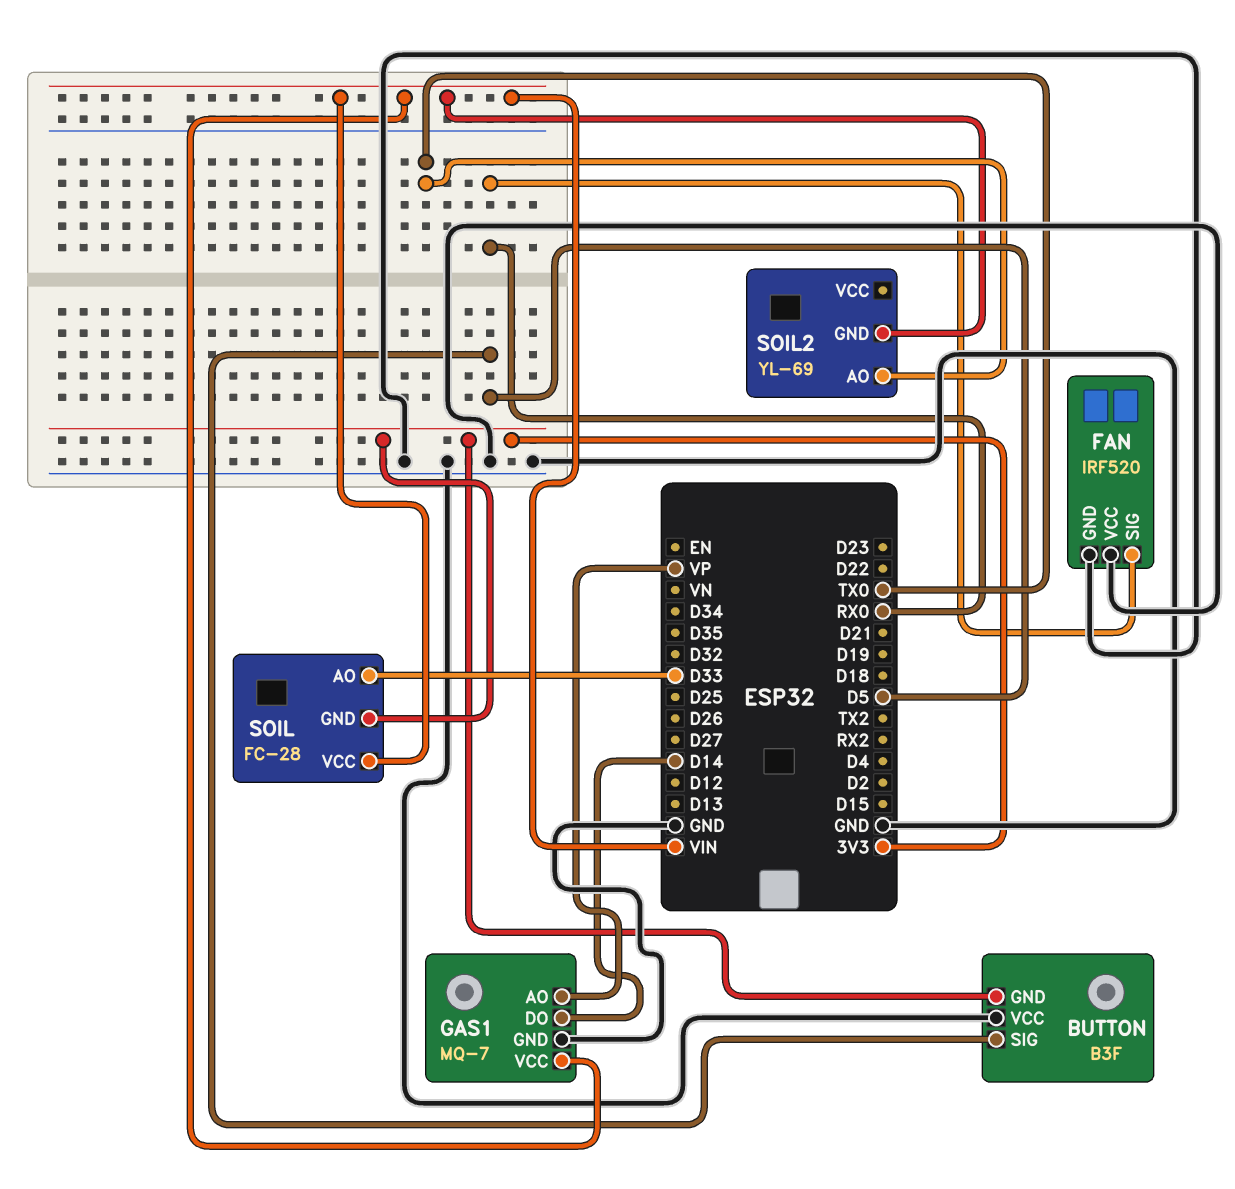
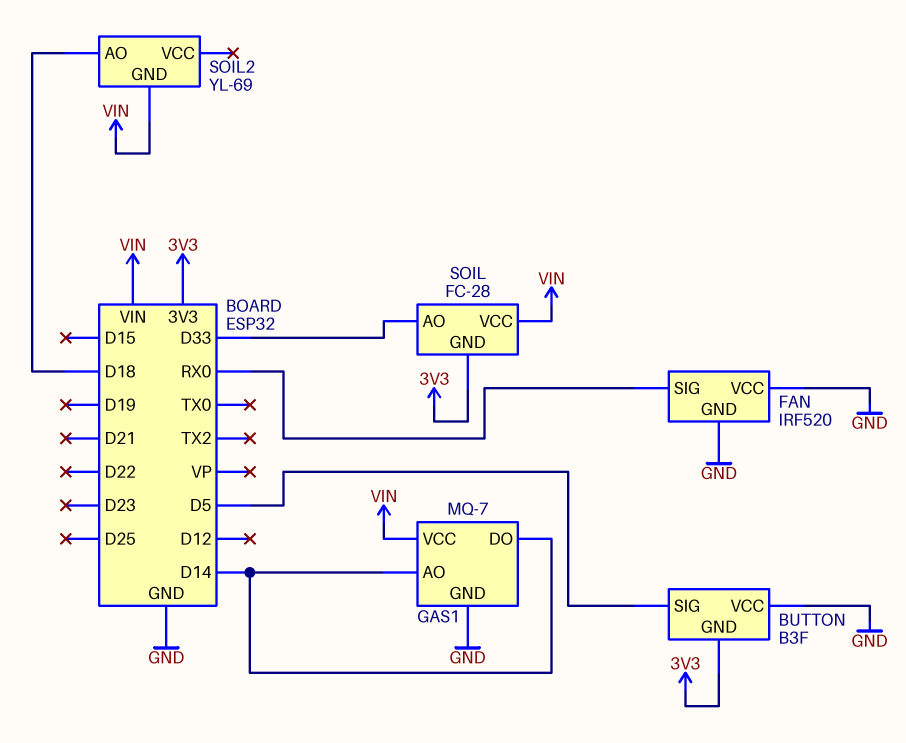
GAS1 pin AO: VP -> D14
SOIL2 pin AO: TX0 -> D18

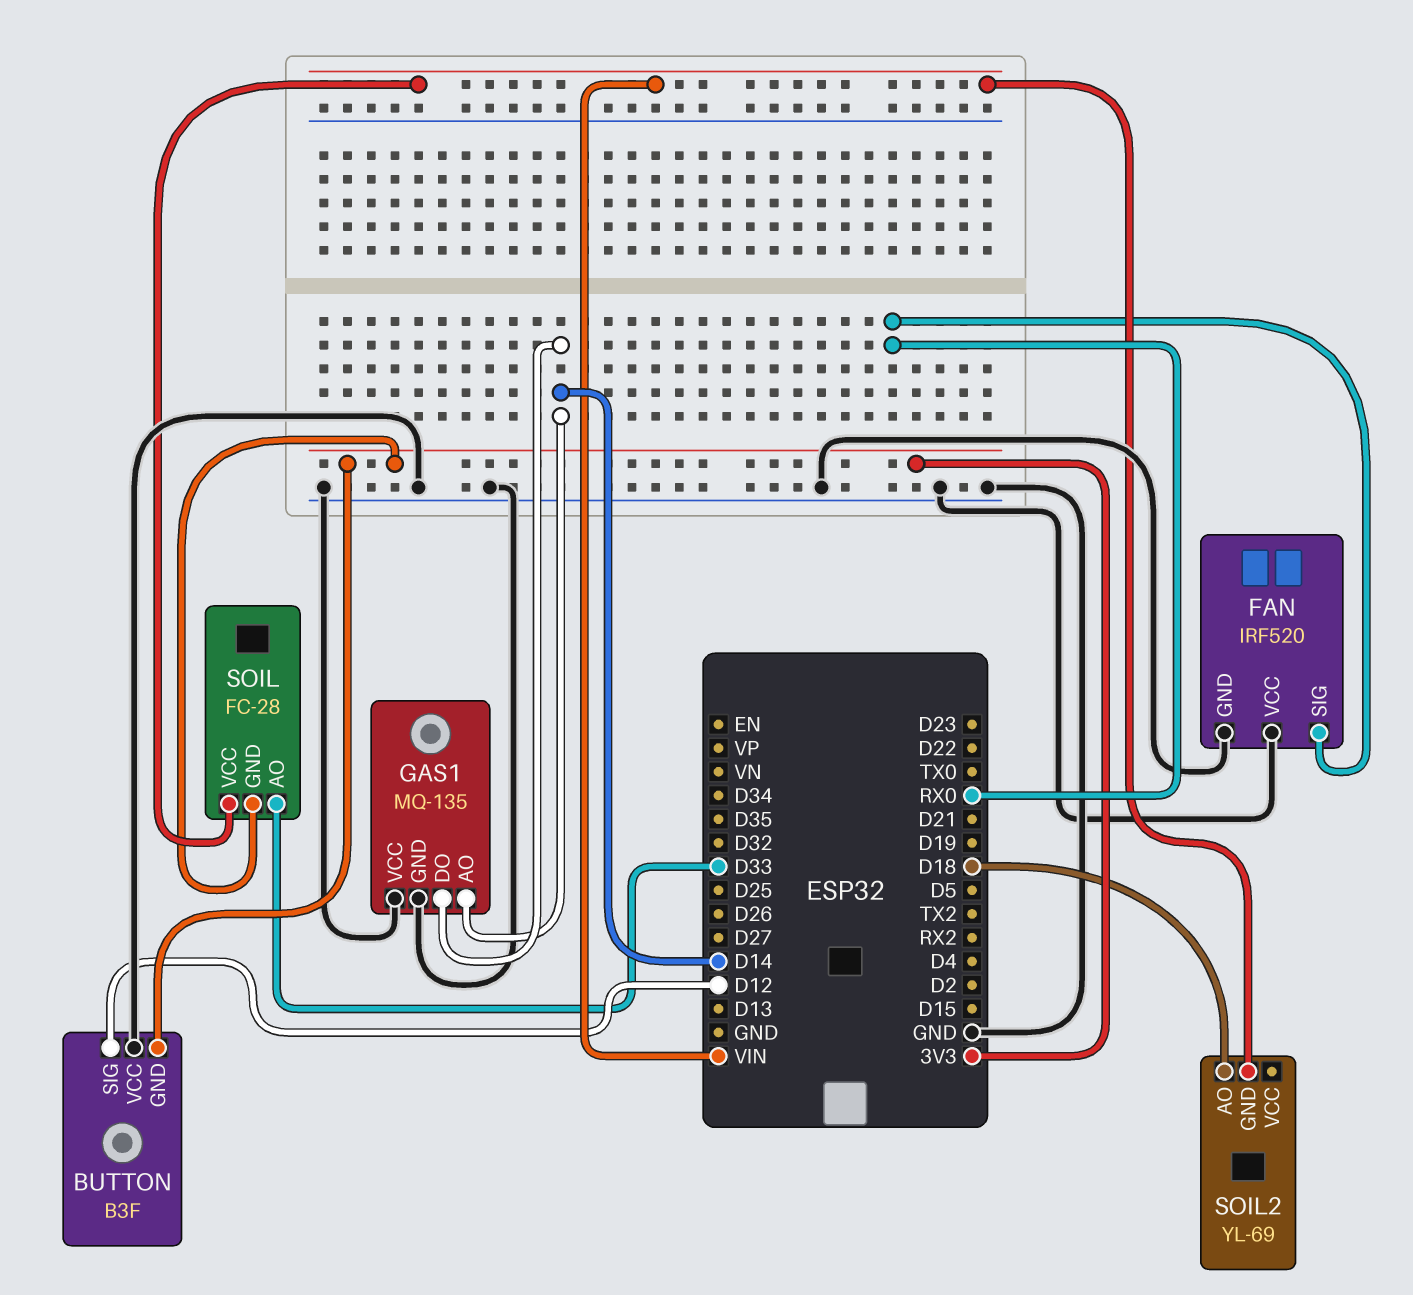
BUTTON pin SIG: D5 -> D12
GAS1: MQ-7 -> MQ-135
GAS1 pin VCC: VIN -> GND

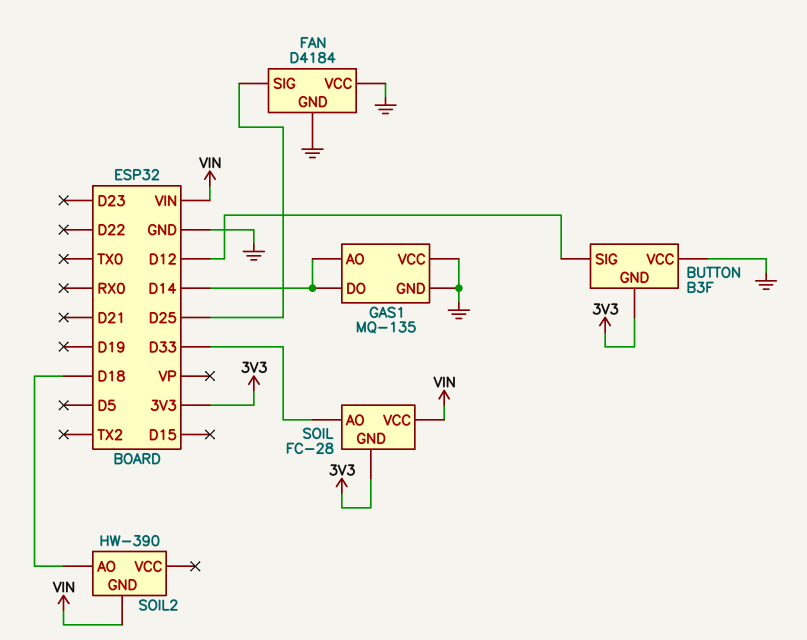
FAN: IRF520 -> D4184
FAN pin SIG: RX0 -> D25
SOIL2: YL-69 -> HW-390

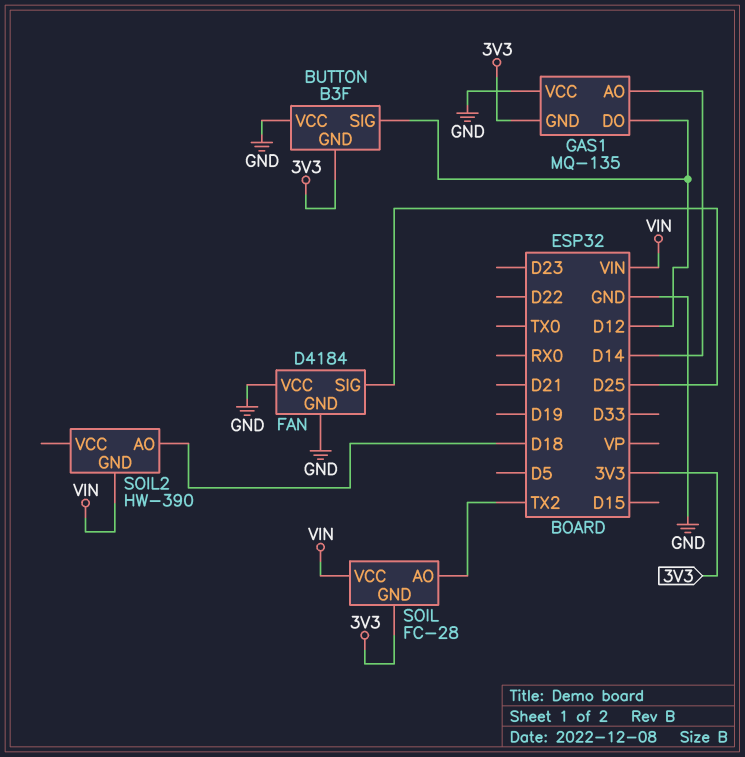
GAS1 pin DO: D14 -> D12
GAS1 pin GND: GND -> 3V3
SOIL pin AO: D33 -> TX2

